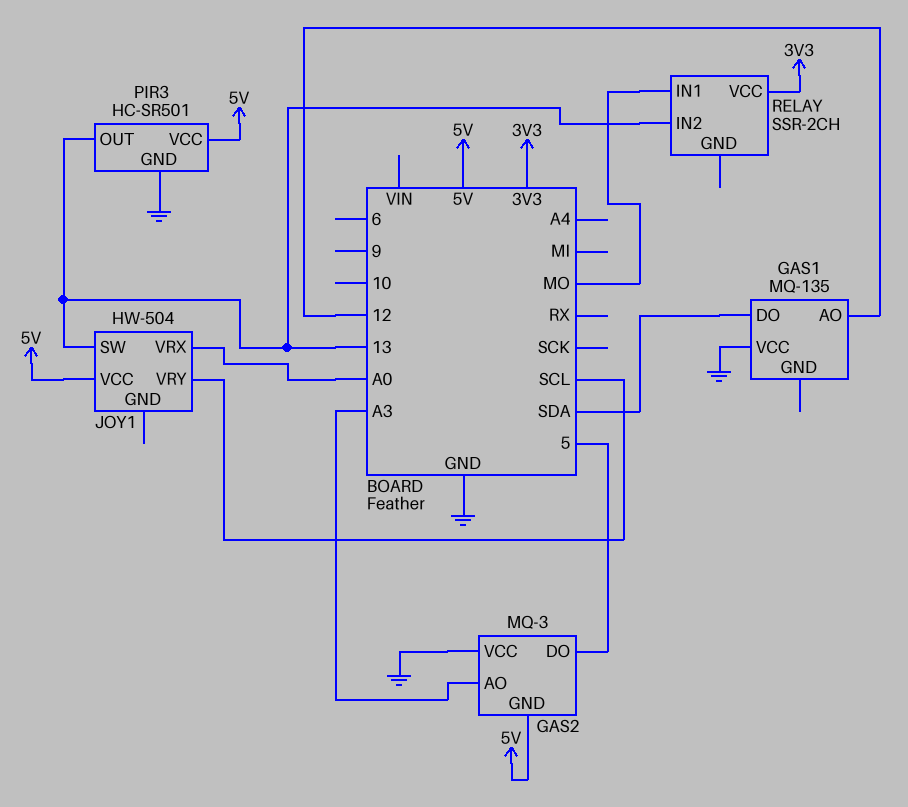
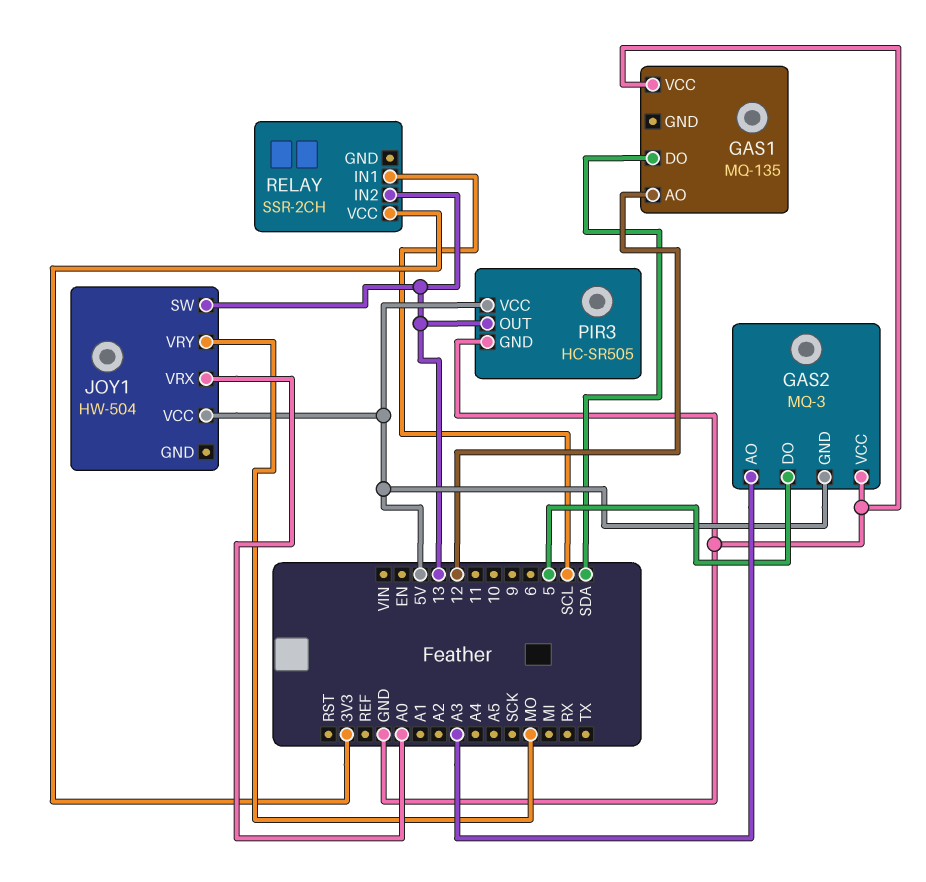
JOY1 pin VRY: SCL -> MO
PIR3: HC-SR501 -> HC-SR505
RELAY pin IN1: MO -> SCL

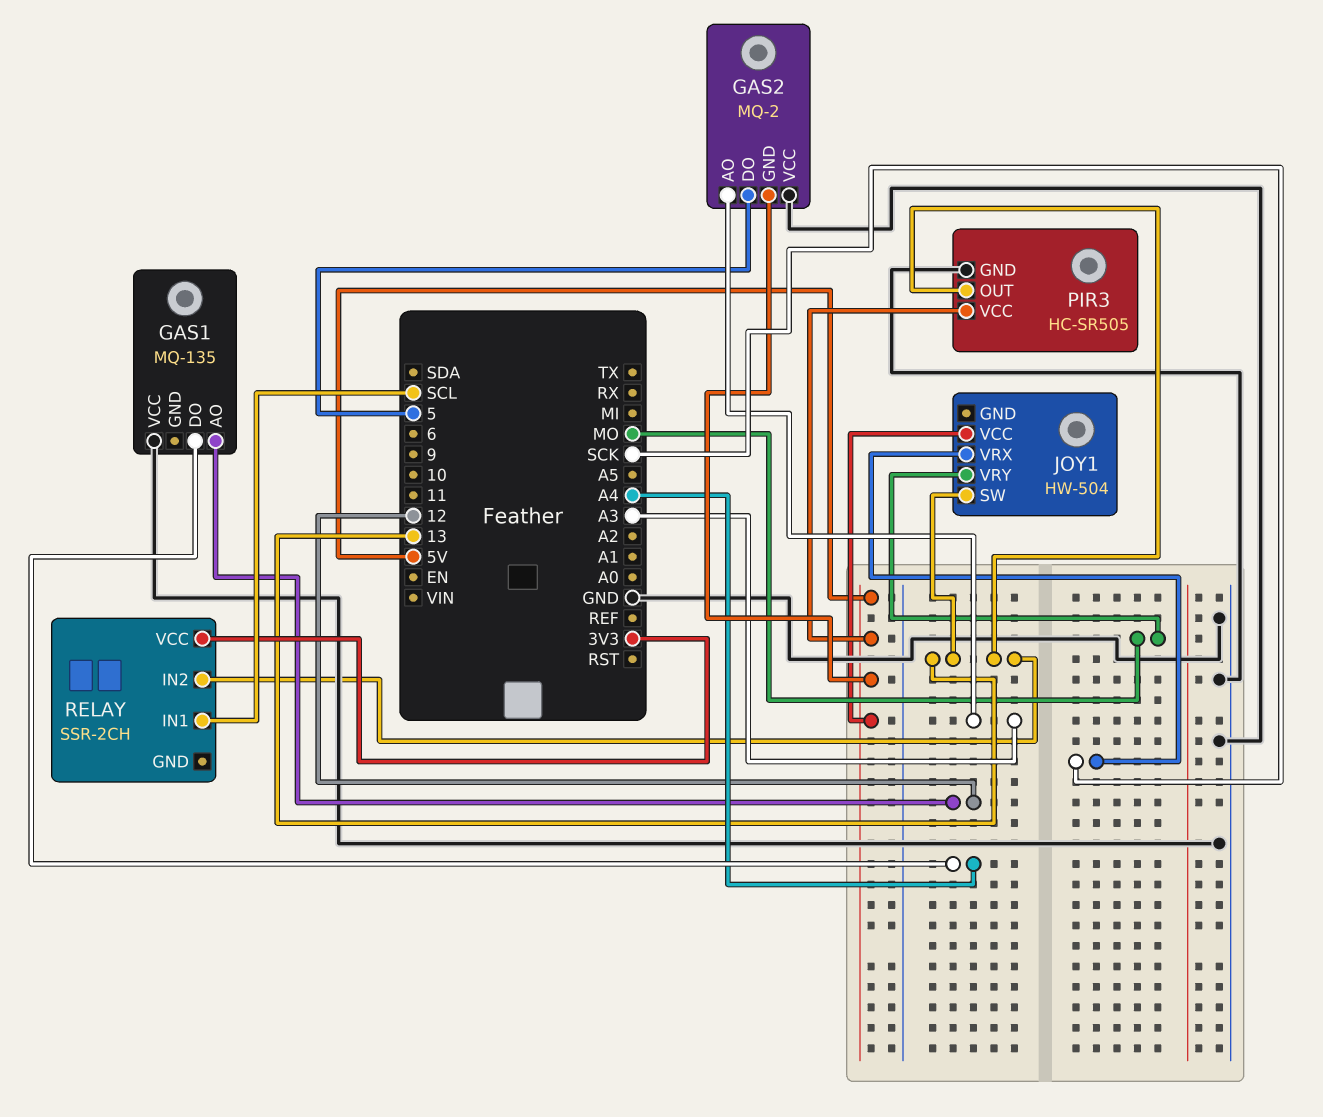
GAS1 pin DO: SDA -> A4
GAS2: MQ-3 -> MQ-2
JOY1 pin VRX: A0 -> SCK

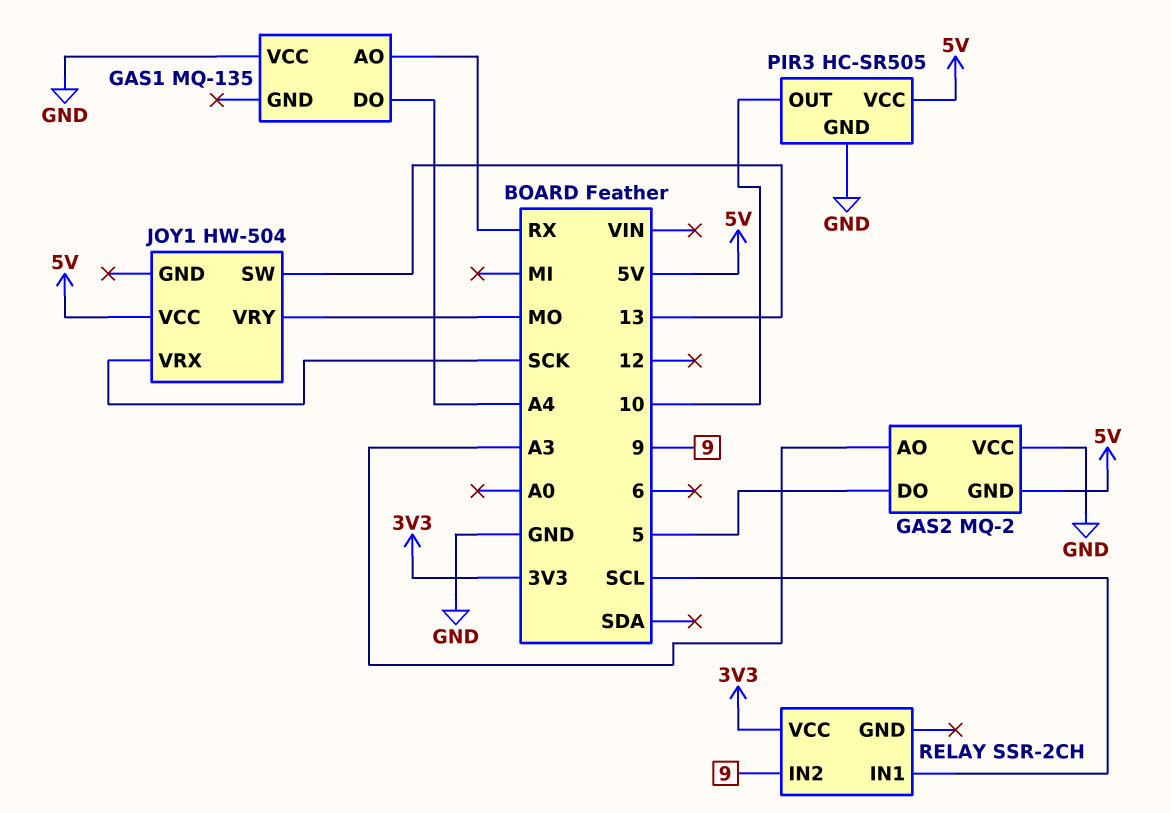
GAS1 pin AO: 12 -> RX
PIR3 pin OUT: 13 -> 10
RELAY pin IN2: 13 -> 9

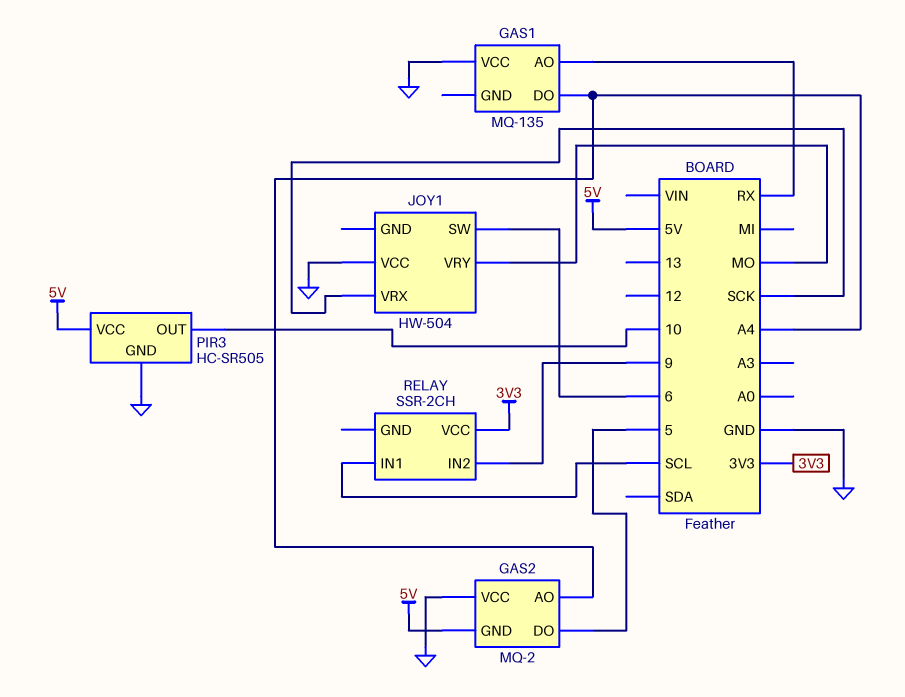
GAS2 pin AO: A3 -> A4
JOY1 pin SW: 13 -> 6
JOY1 pin VCC: 5V -> GND

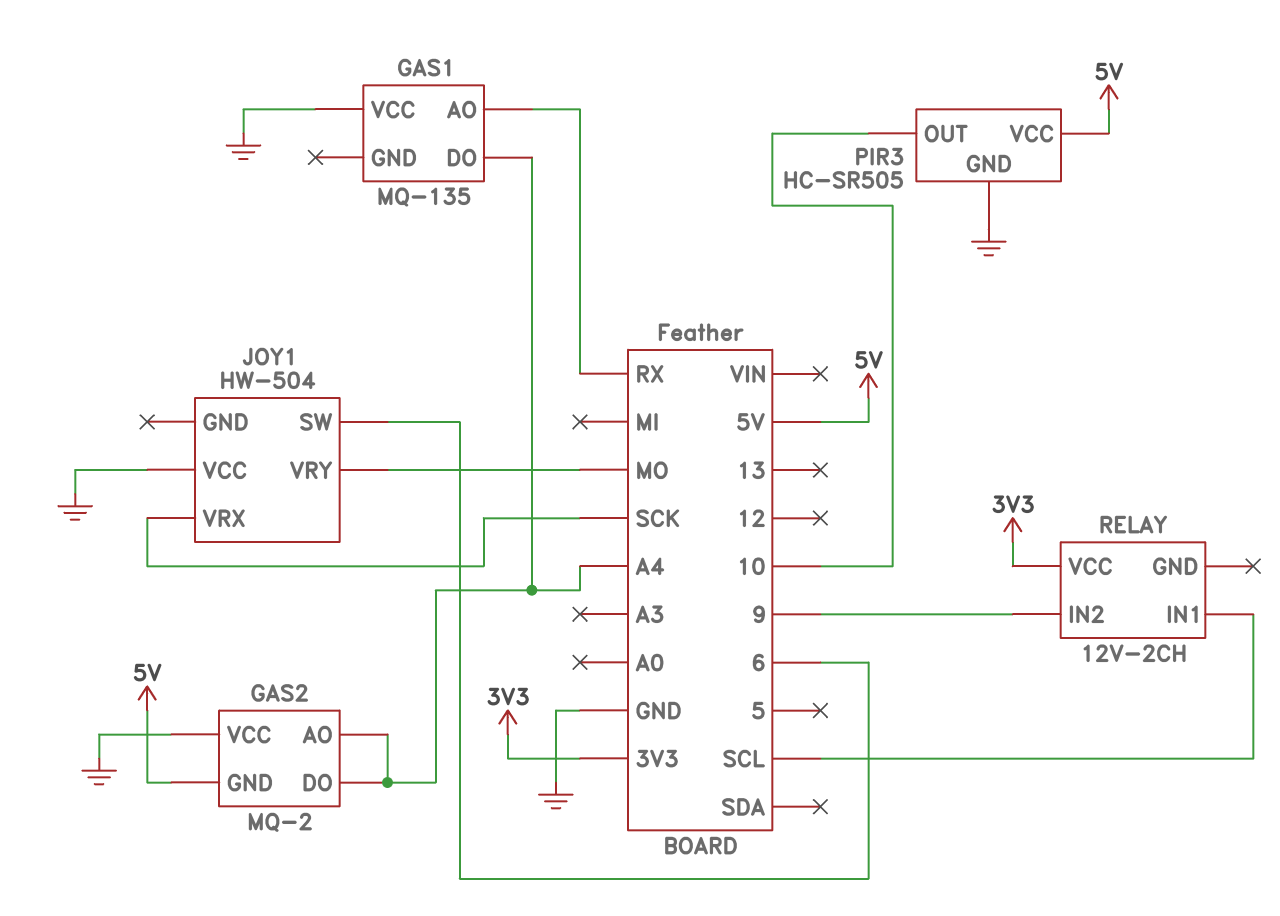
GAS2 pin DO: 5 -> A4
RELAY: SSR-2CH -> 12V-2CH

